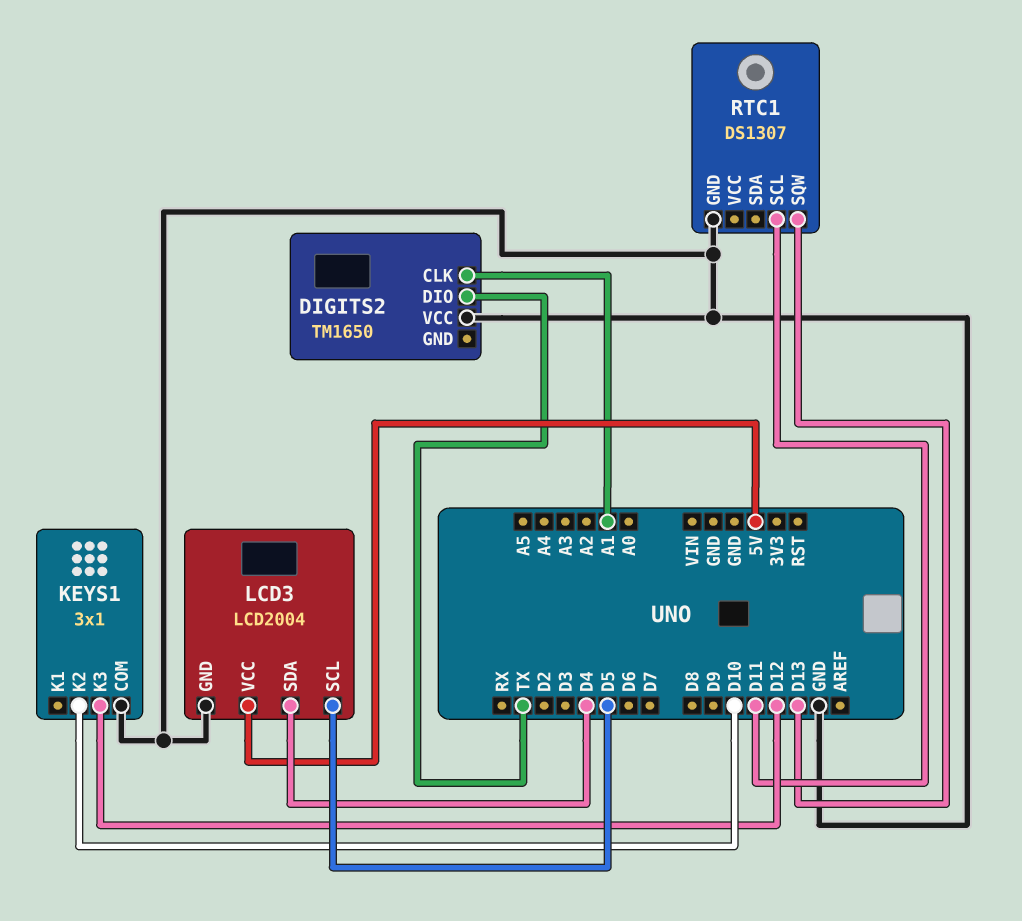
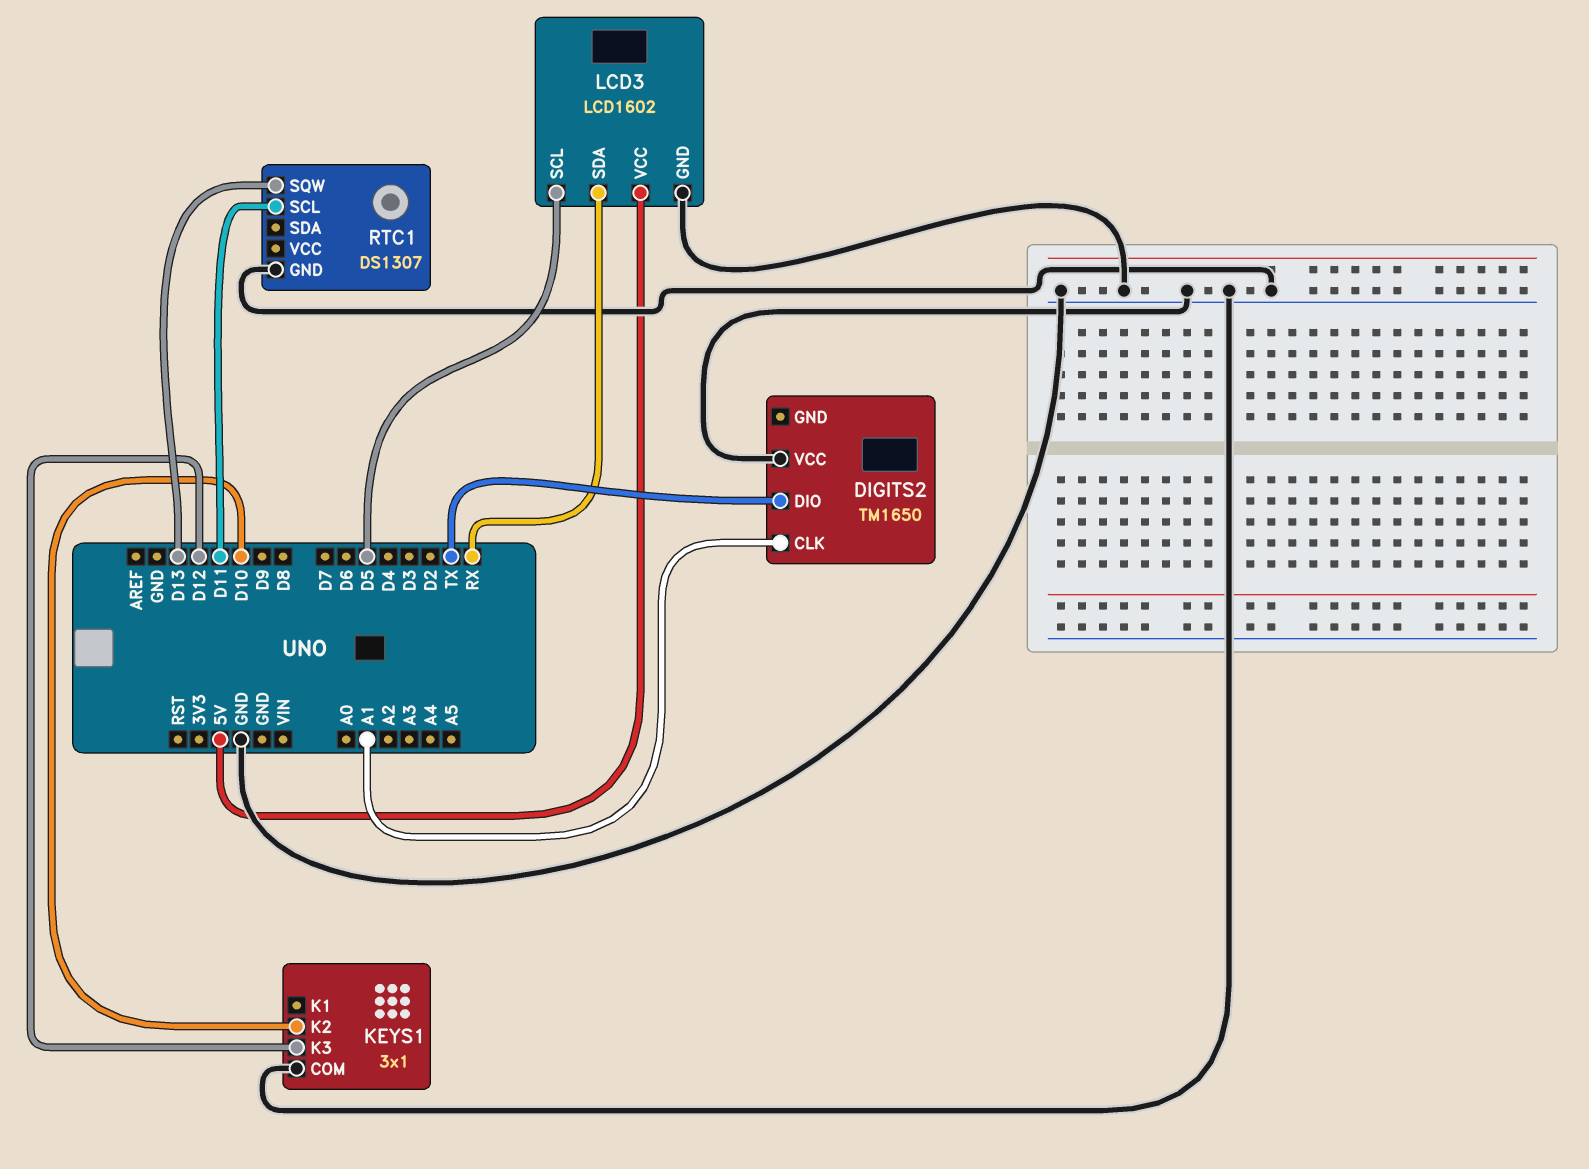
LCD3: LCD2004 -> LCD1602
LCD3 pin SDA: D4 -> RX

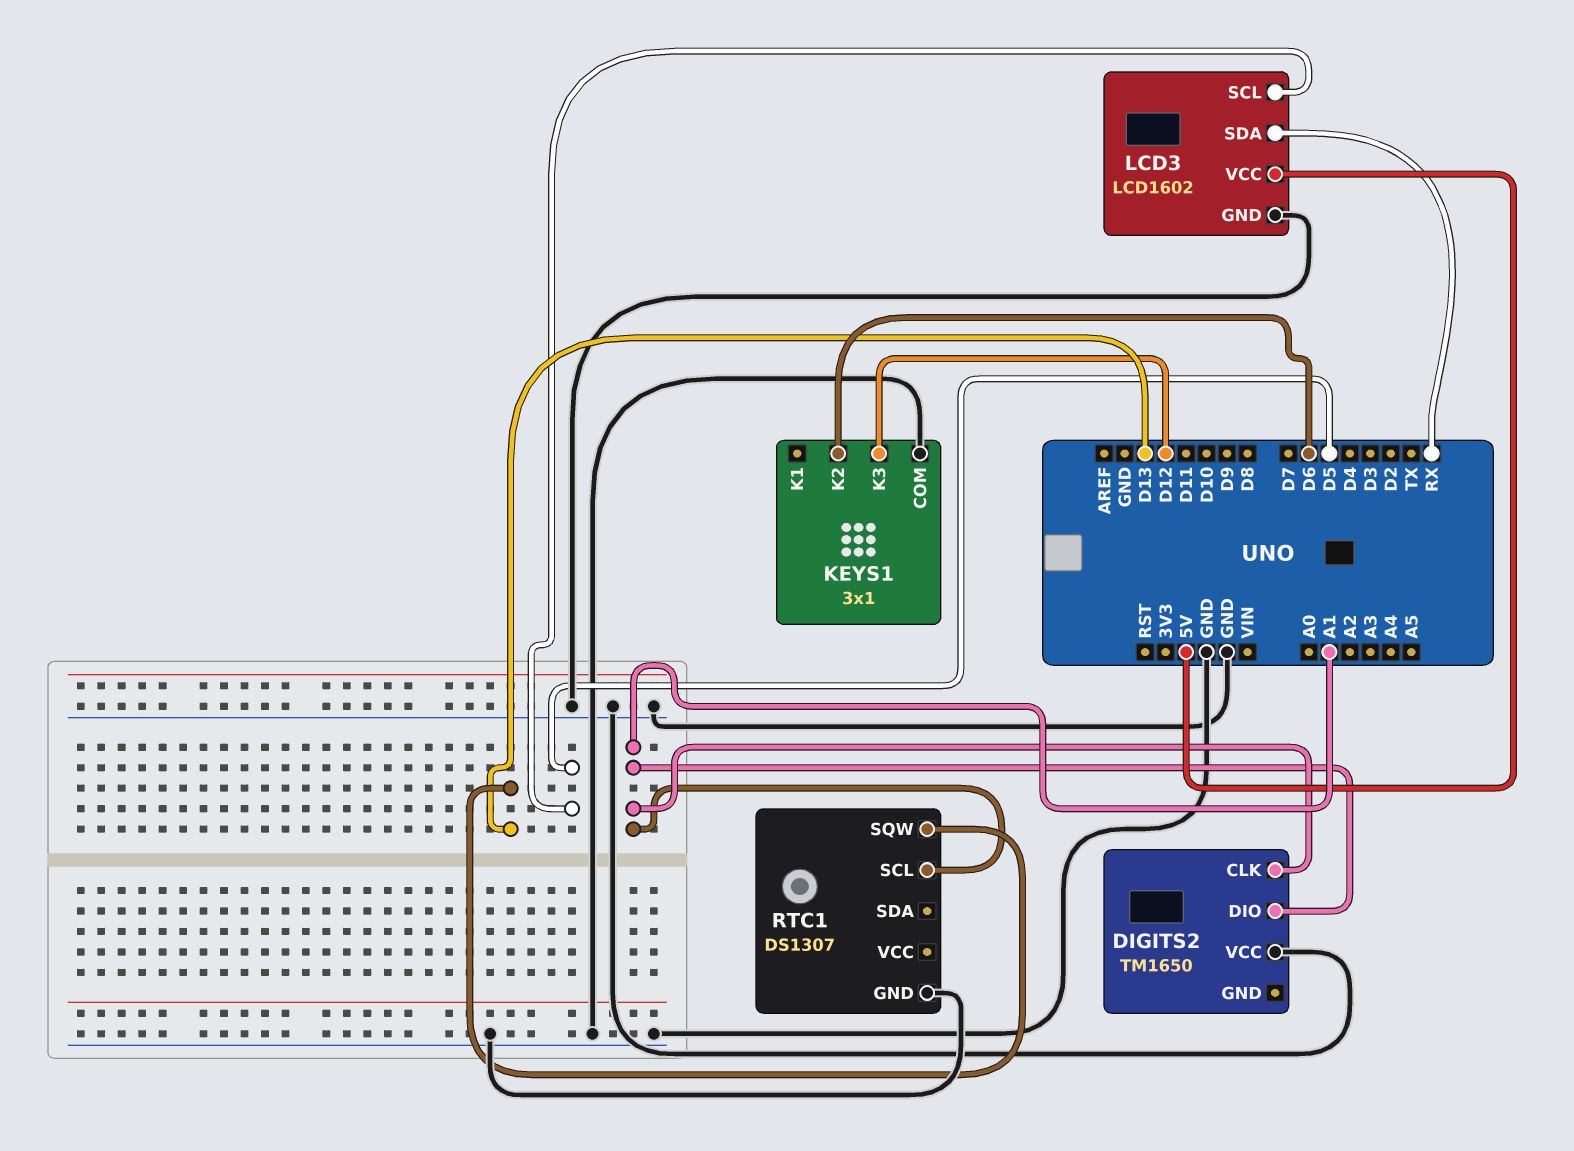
DIGITS2 pin DIO: TX -> A1
KEYS1 pin K2: D10 -> D6
RTC1 pin SCL: D11 -> A1

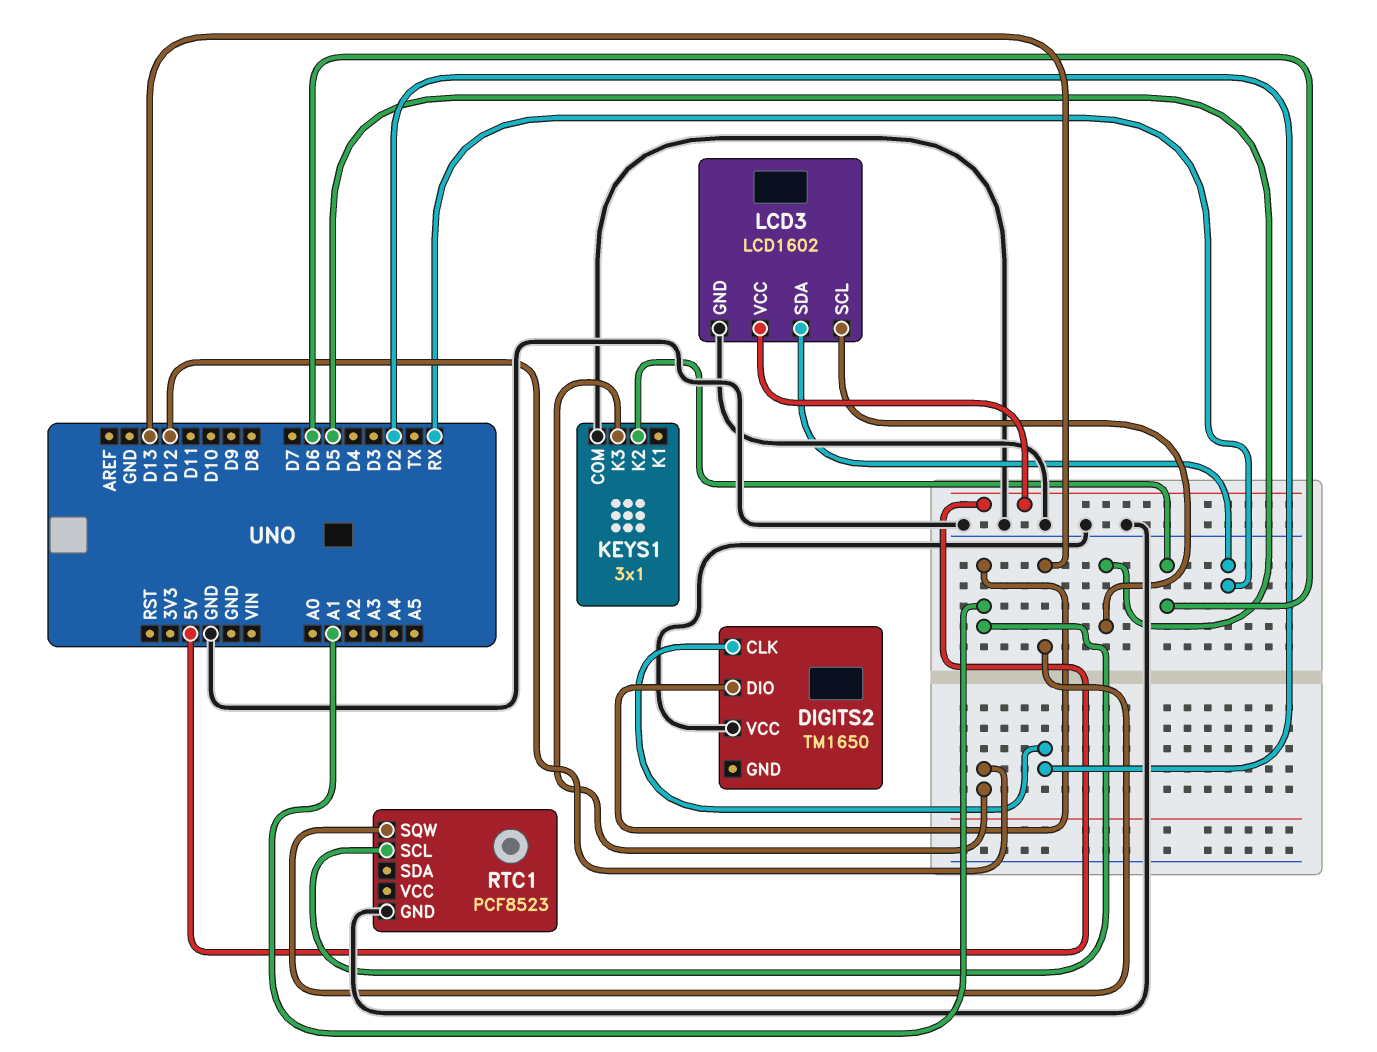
DIGITS2 pin CLK: A1 -> D2
RTC1: DS1307 -> PCF8523

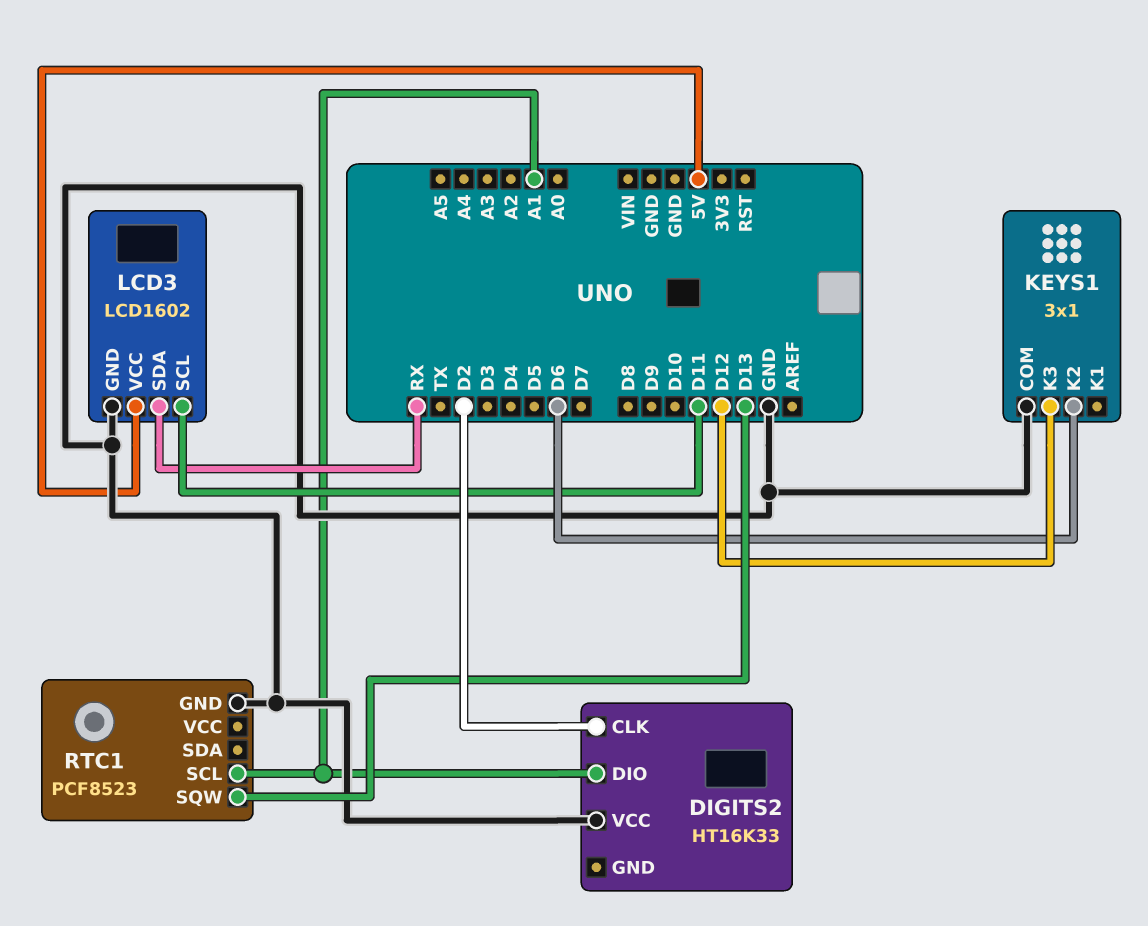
DIGITS2: TM1650 -> HT16K33
LCD3 pin SCL: D5 -> D11

